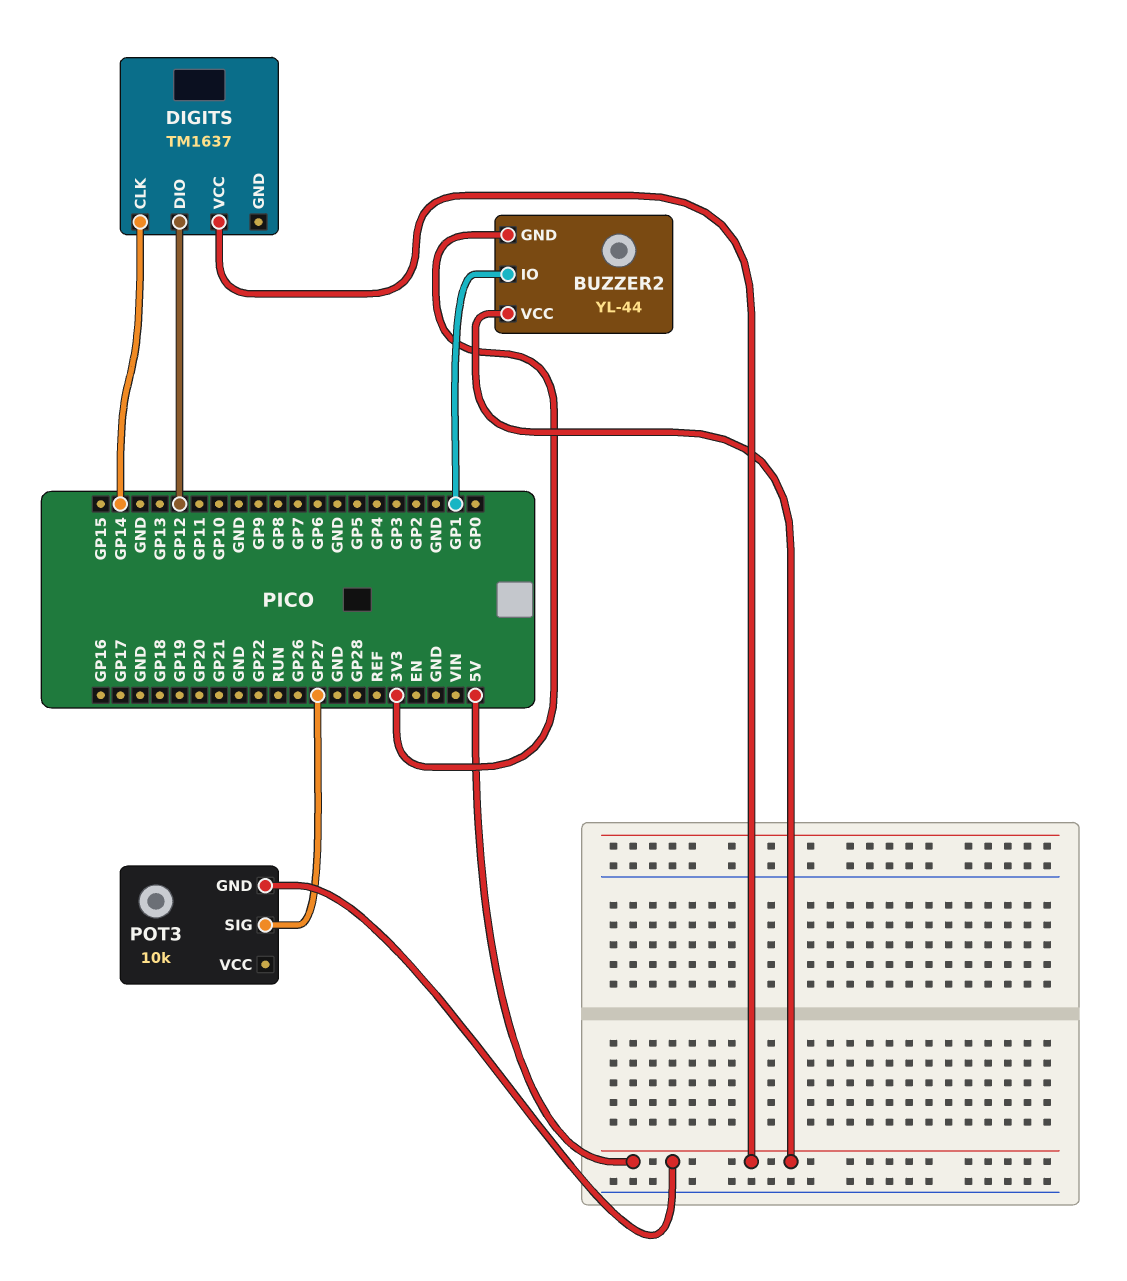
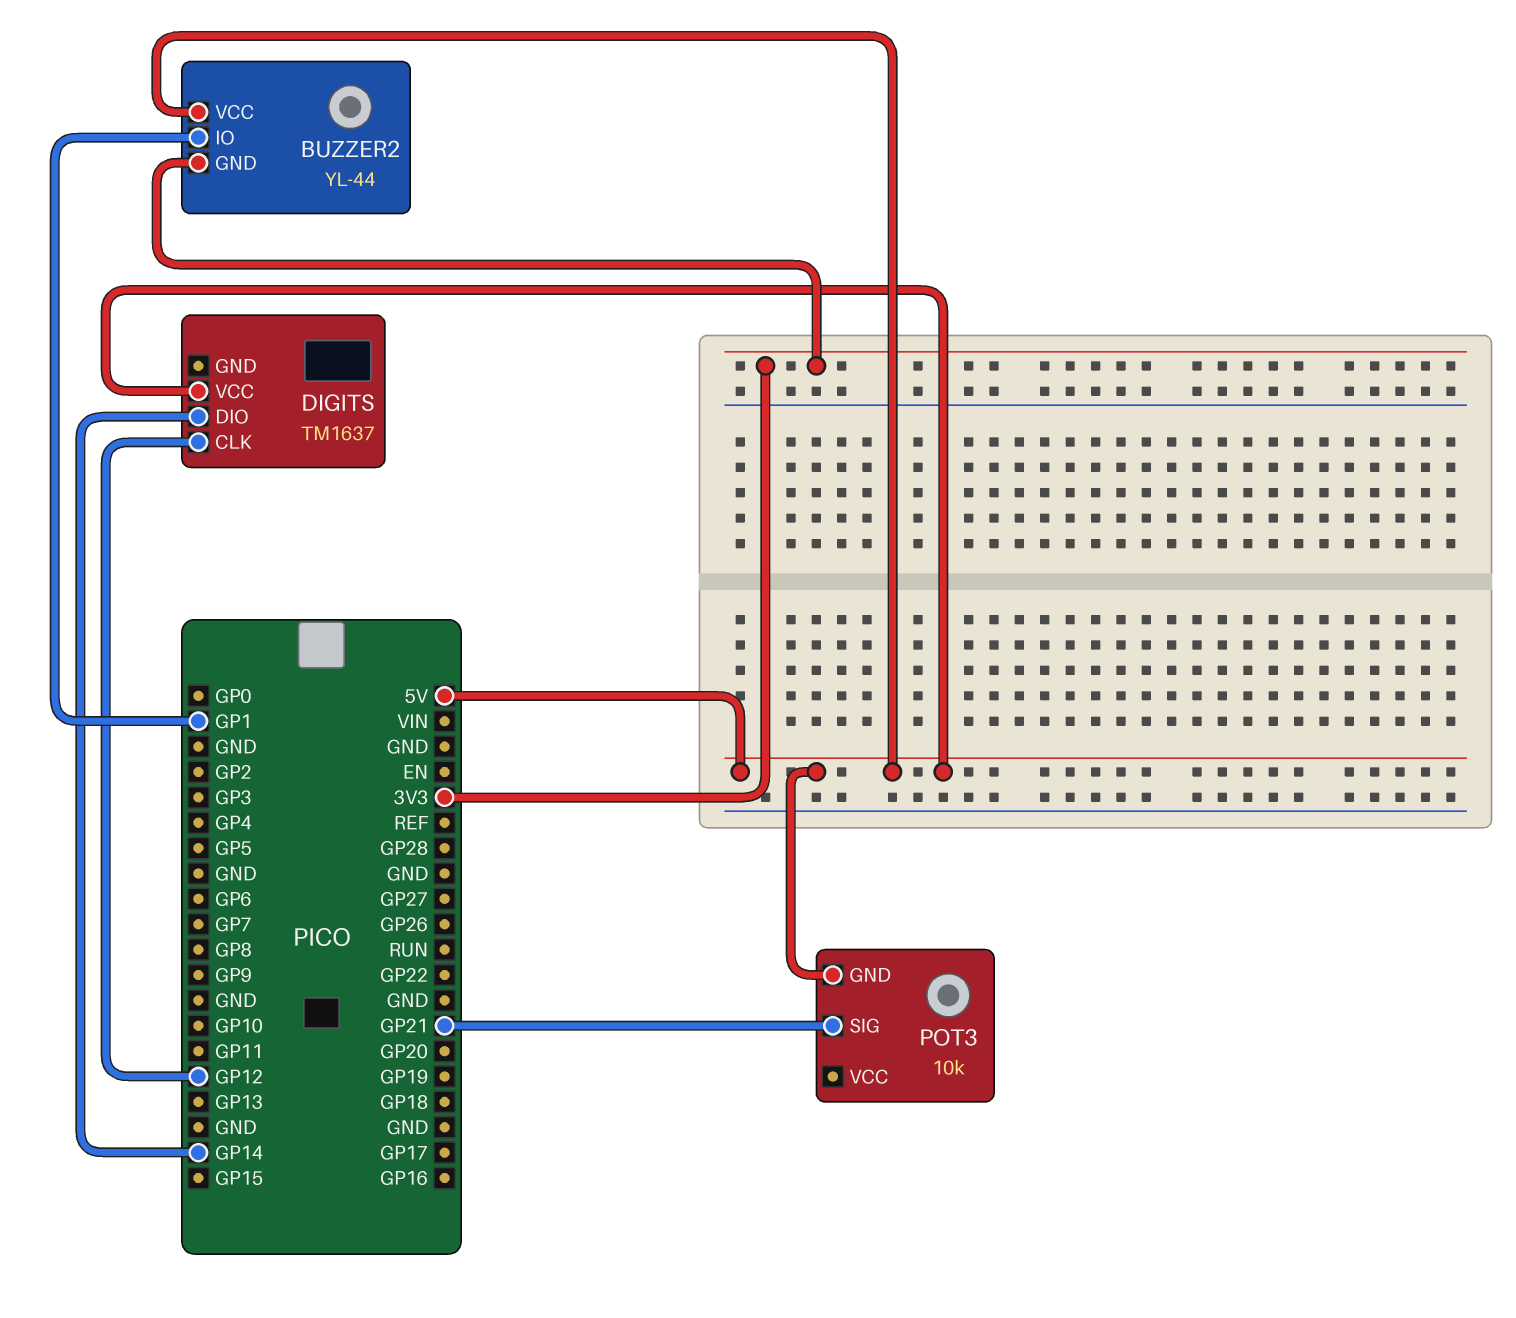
DIGITS pin CLK: GP14 -> GP12
DIGITS pin DIO: GP12 -> GP14
POT3 pin SIG: GP27 -> GP21

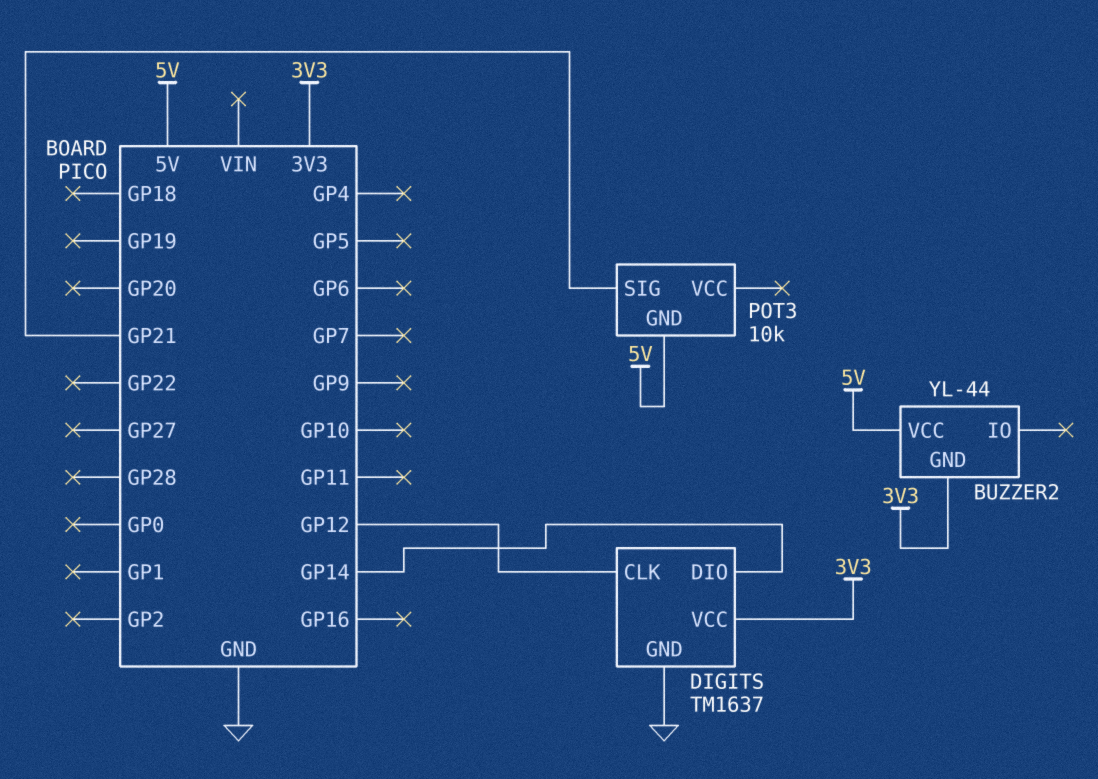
BUZZER2 pin IO: GP1 -> none
DIGITS pin GND: none -> GND
DIGITS pin VCC: 5V -> 3V3

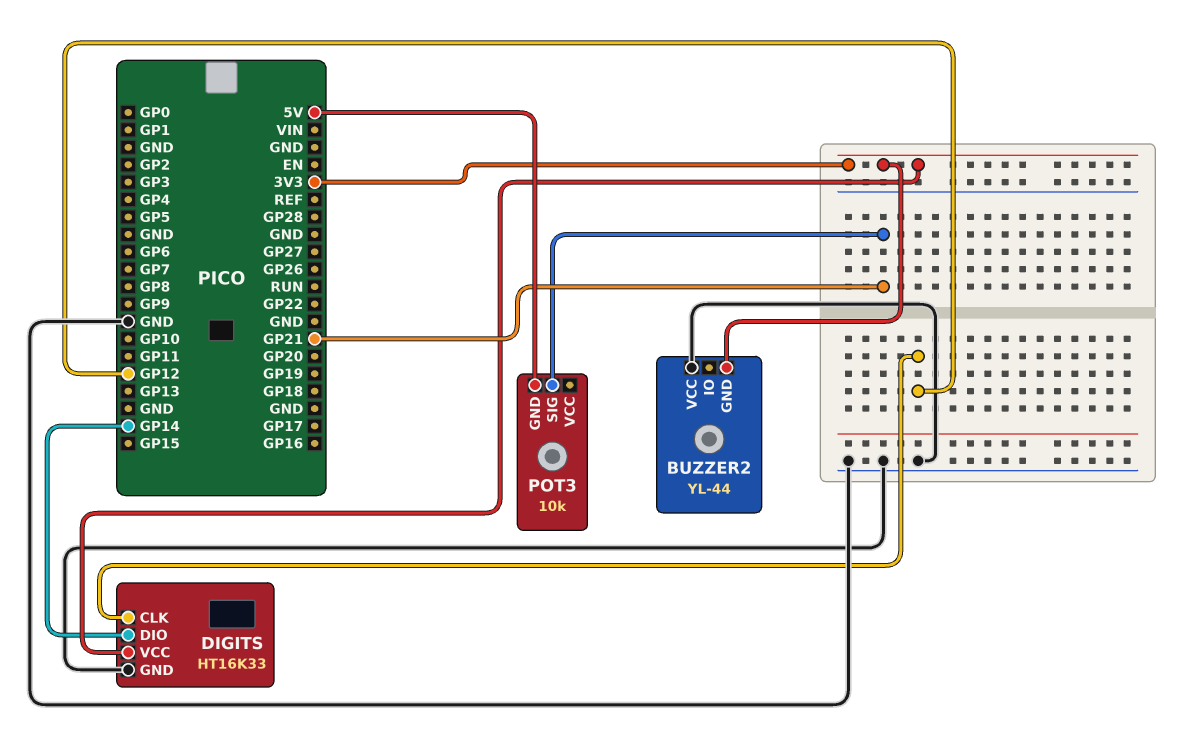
BUZZER2 pin VCC: 5V -> GND
DIGITS: TM1637 -> HT16K33

